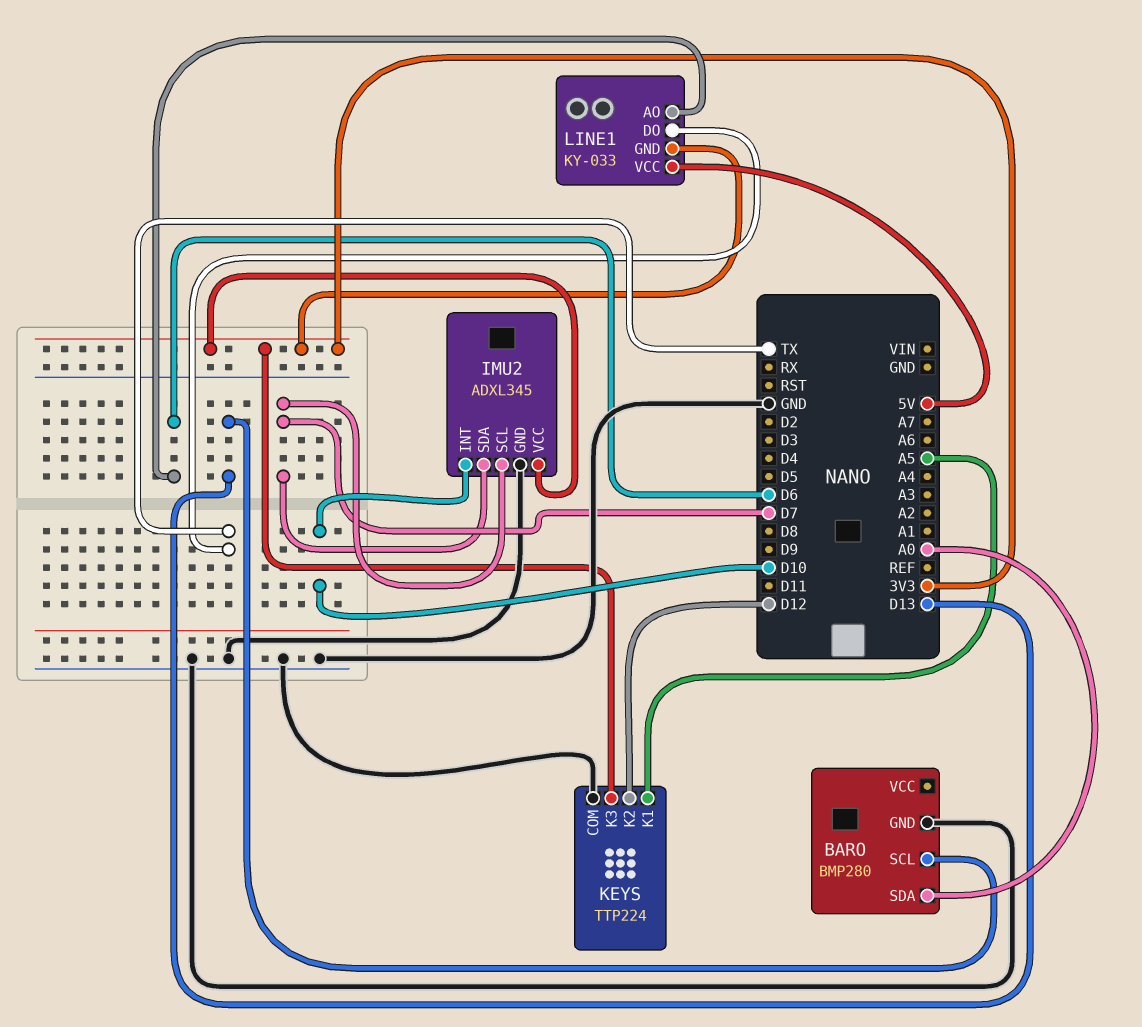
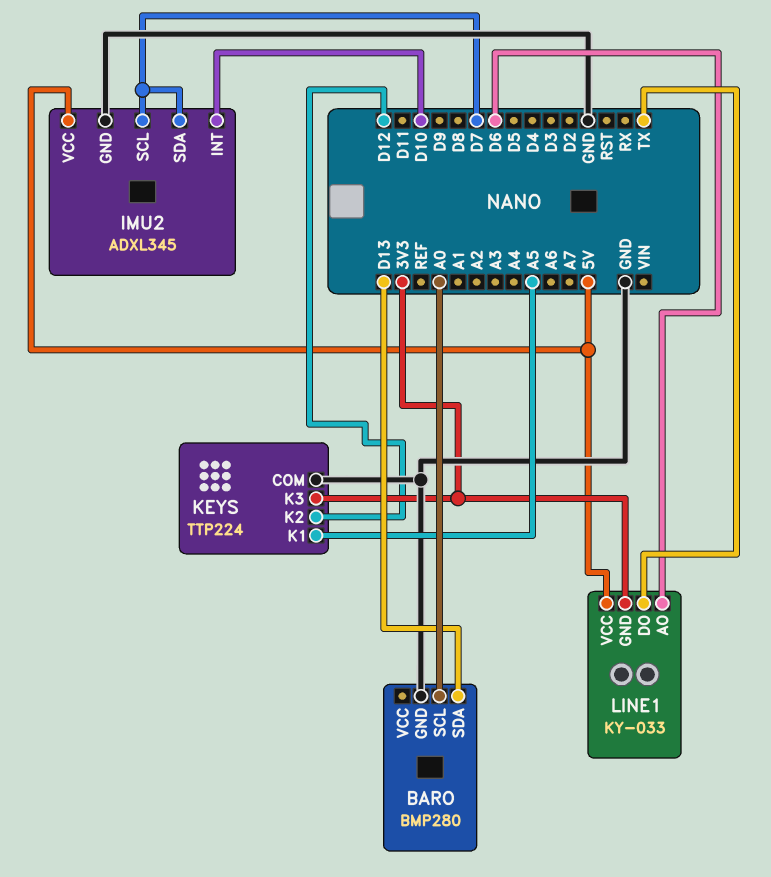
BARO pin SCL: D13 -> A0
BARO pin SDA: A0 -> D13
IMU2 pin VCC: 3V3 -> 5V

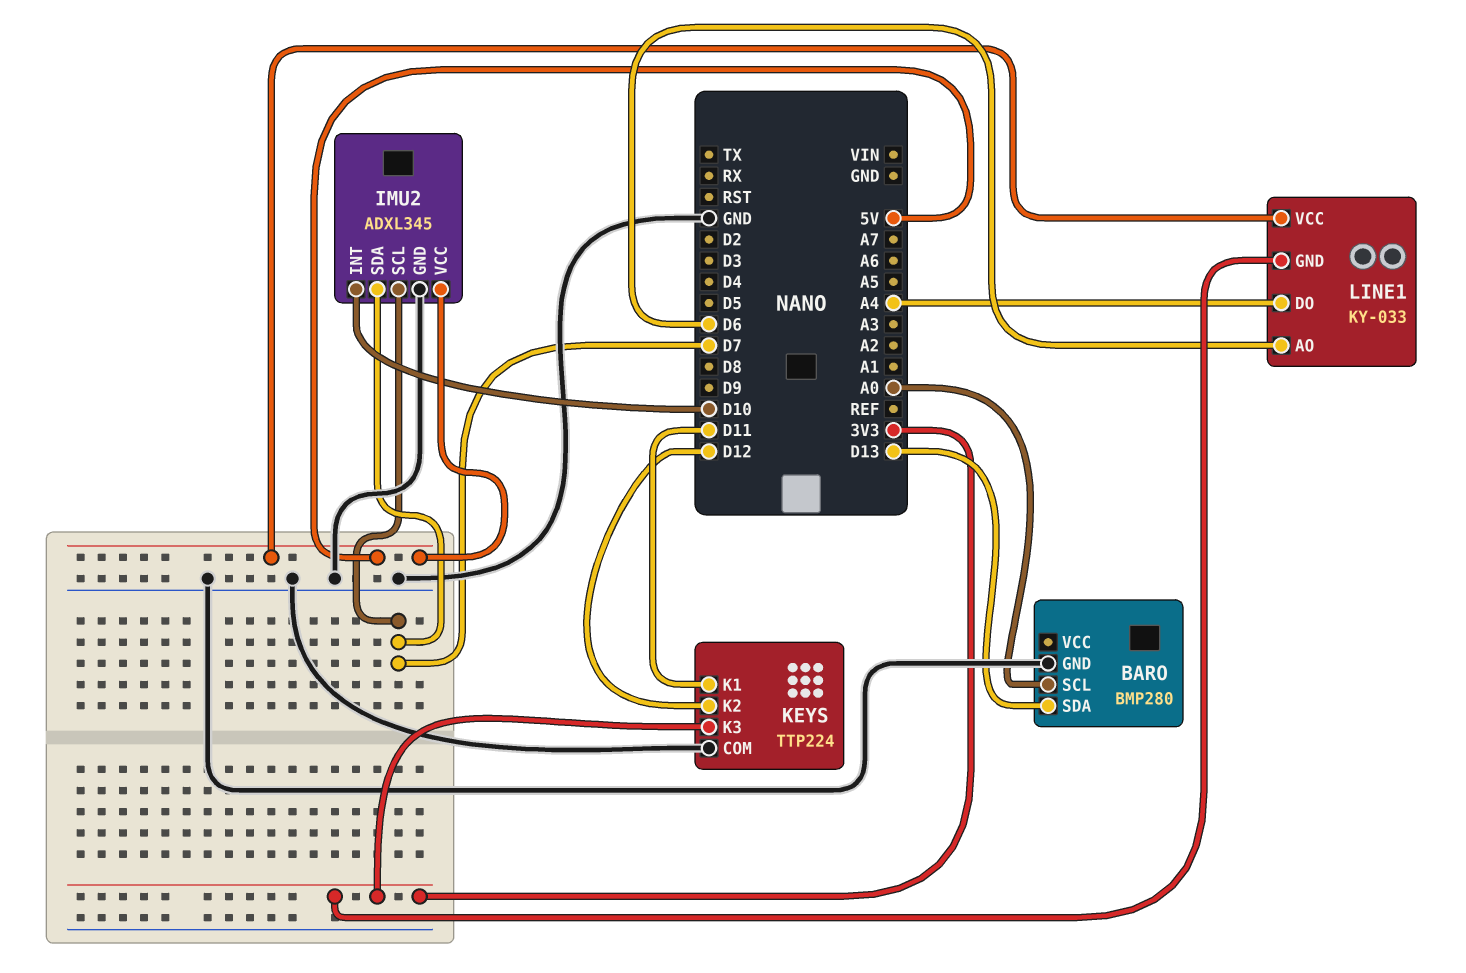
KEYS pin K1: A5 -> D11
LINE1 pin DO: TX -> A4

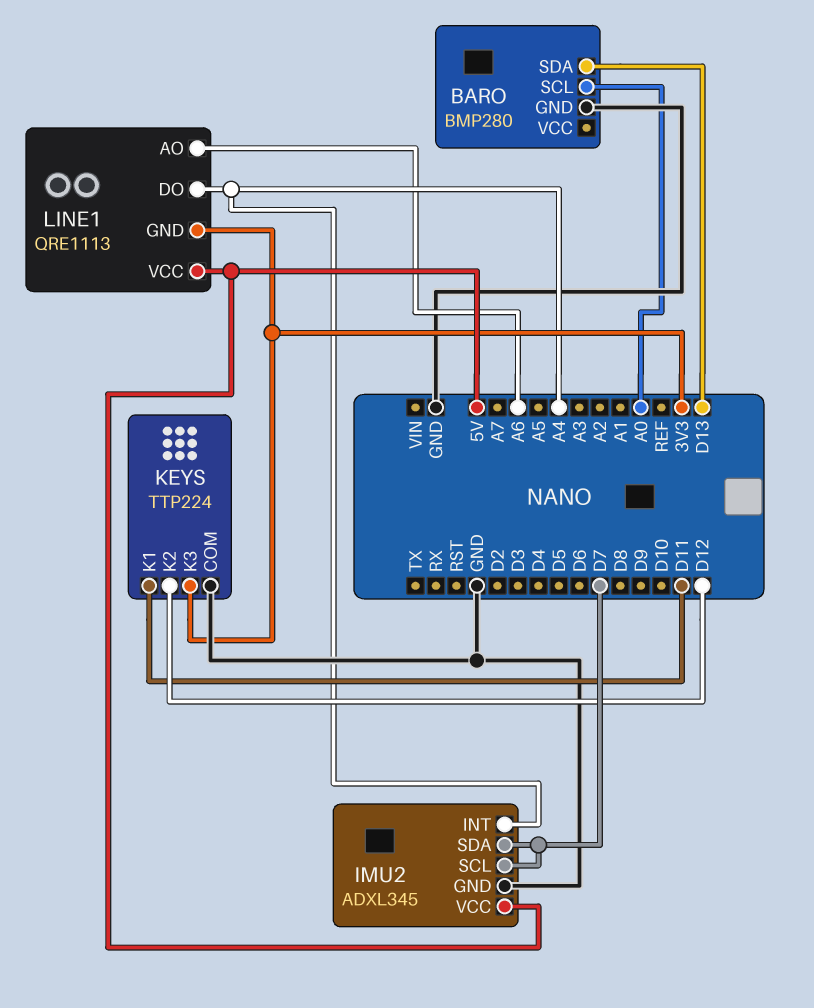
IMU2 pin INT: D10 -> A4
LINE1: KY-033 -> QRE1113
LINE1 pin AO: D6 -> A6

